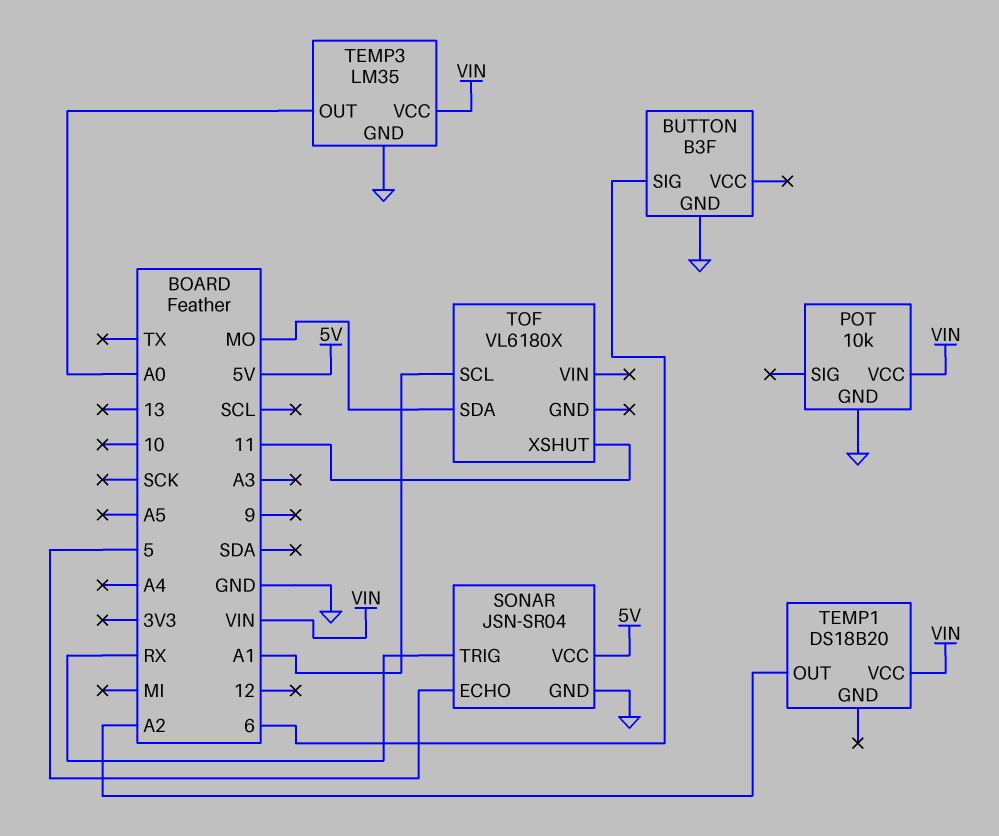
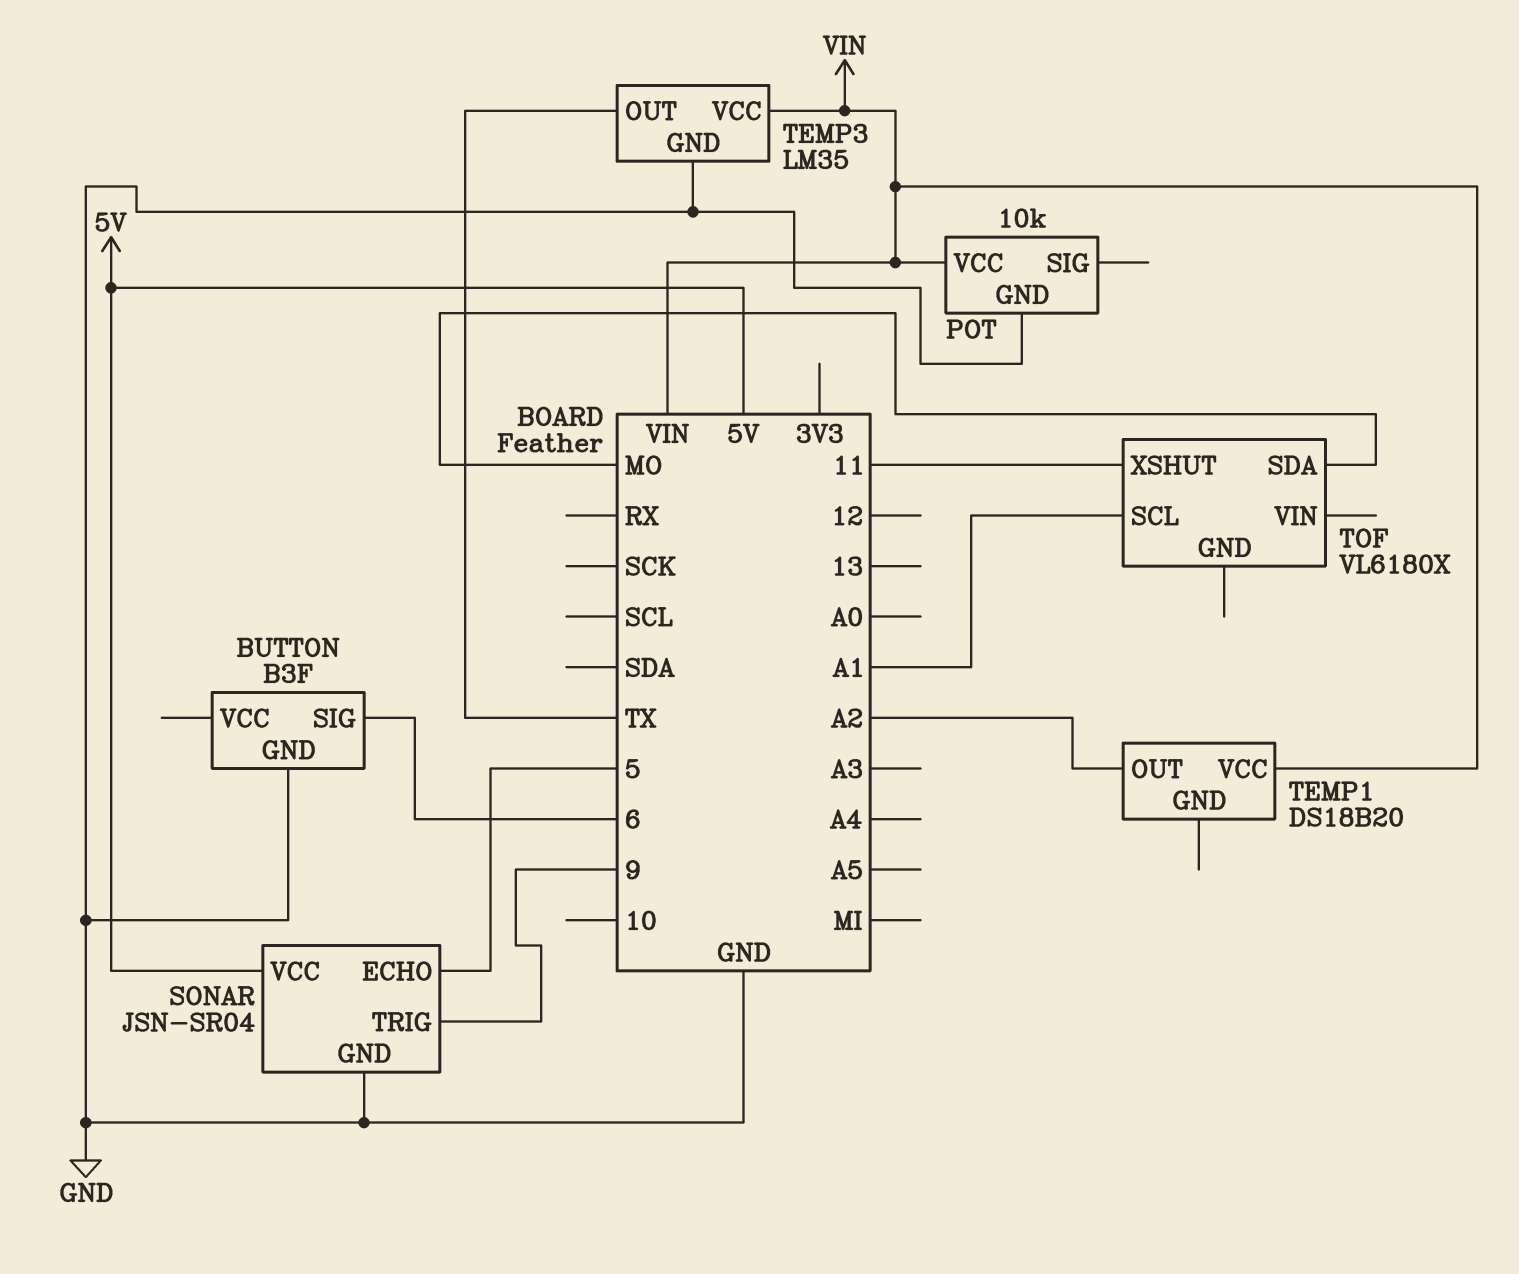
SONAR pin TRIG: RX -> 9
TEMP3 pin OUT: A0 -> TX

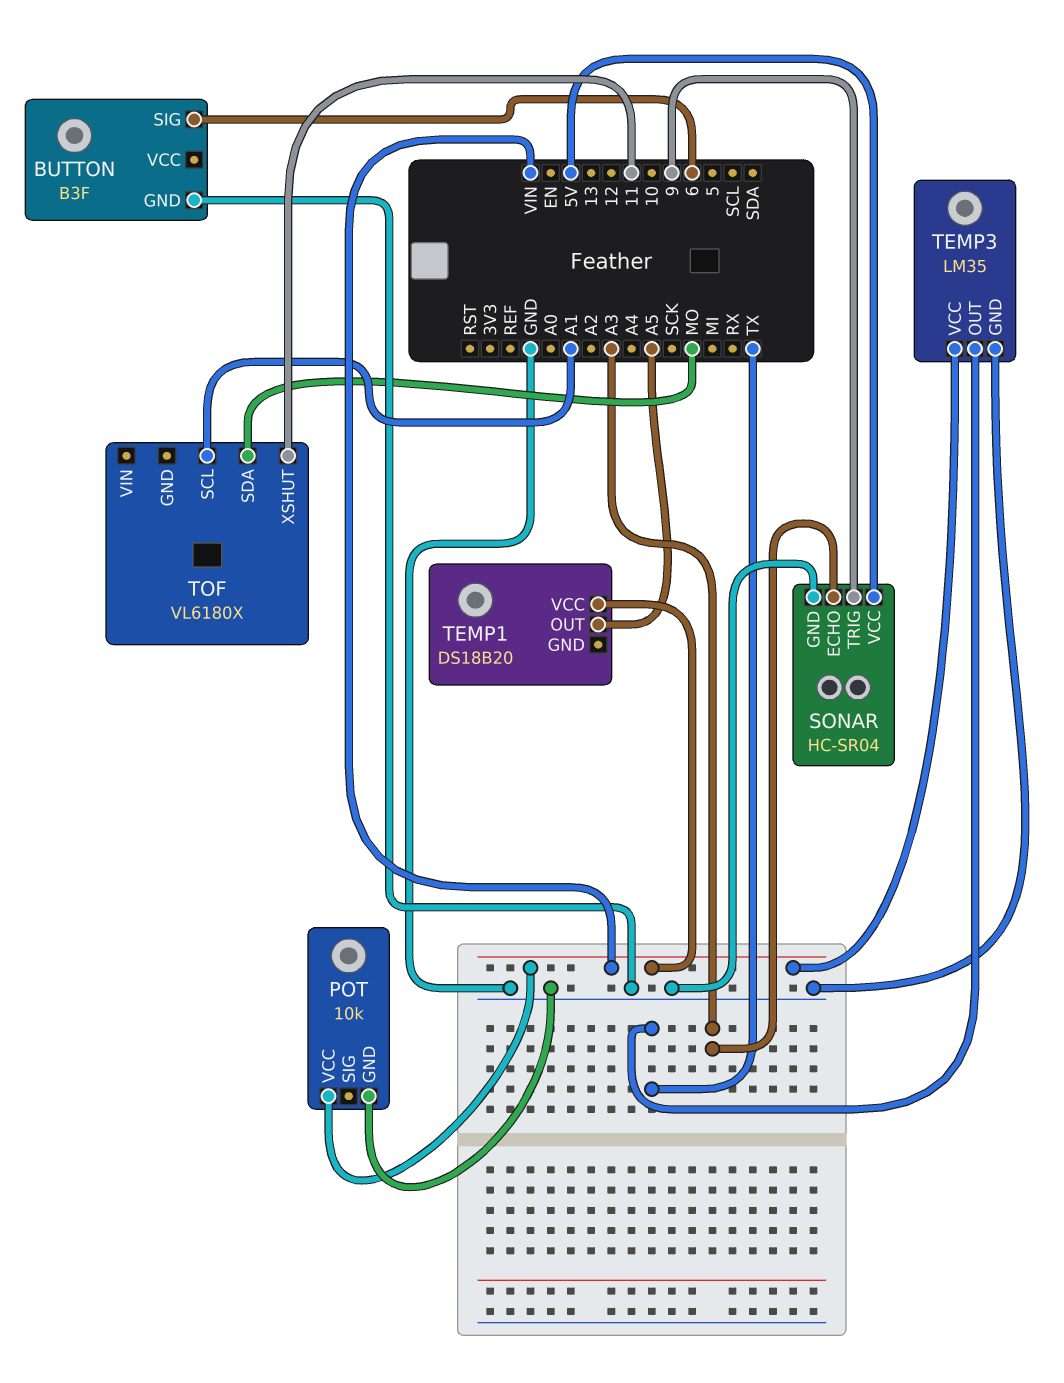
SONAR: JSN-SR04 -> HC-SR04
SONAR pin ECHO: 5 -> A3
TEMP1 pin OUT: A2 -> A5

